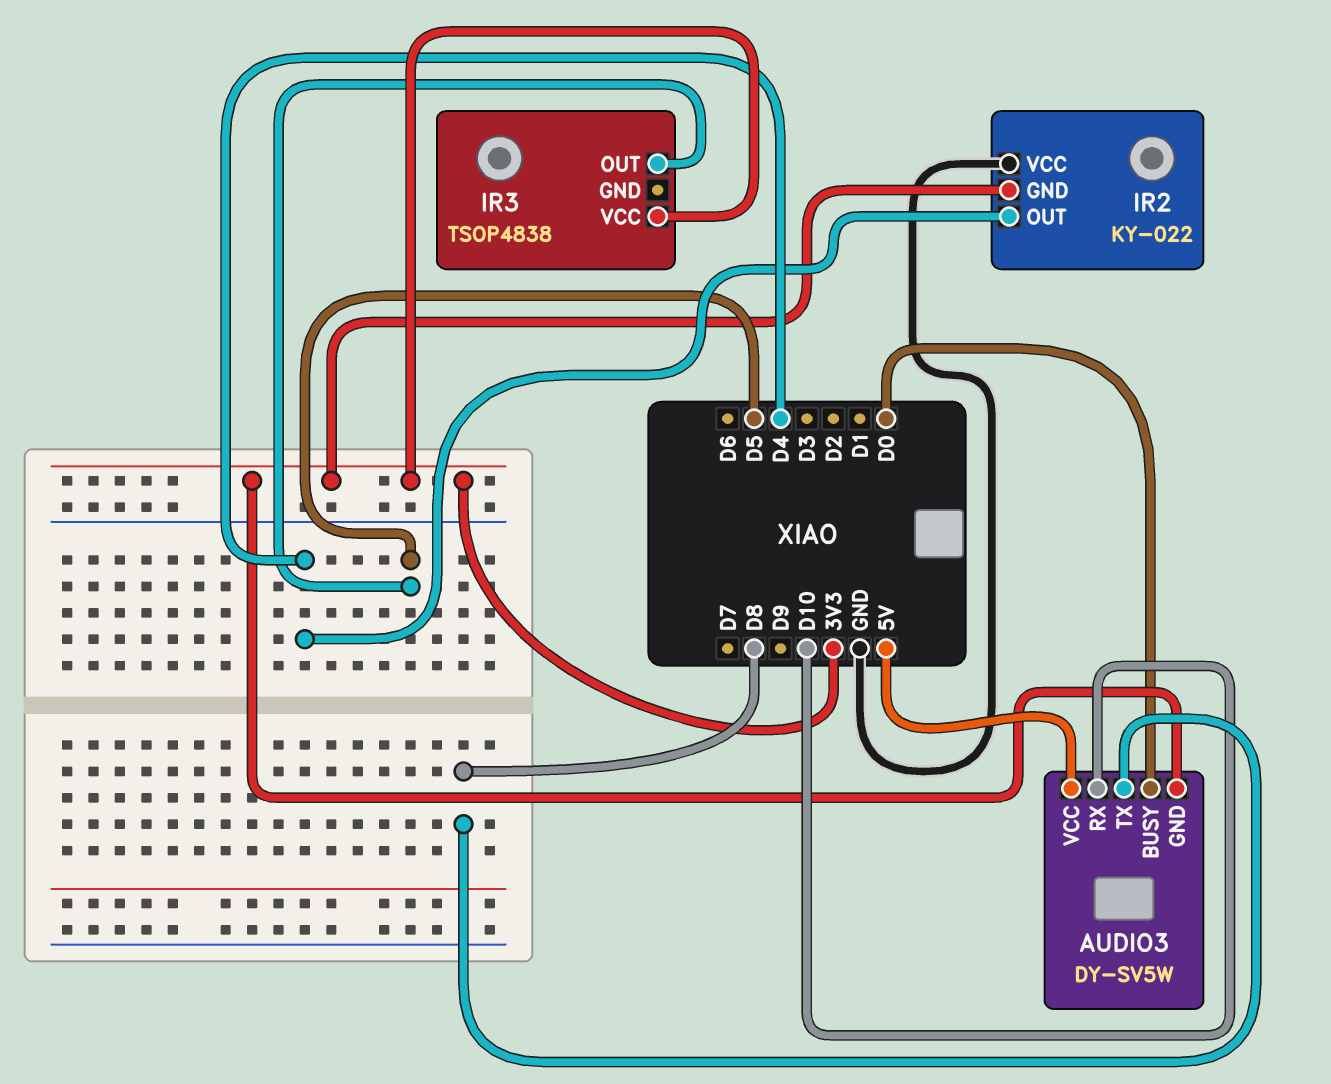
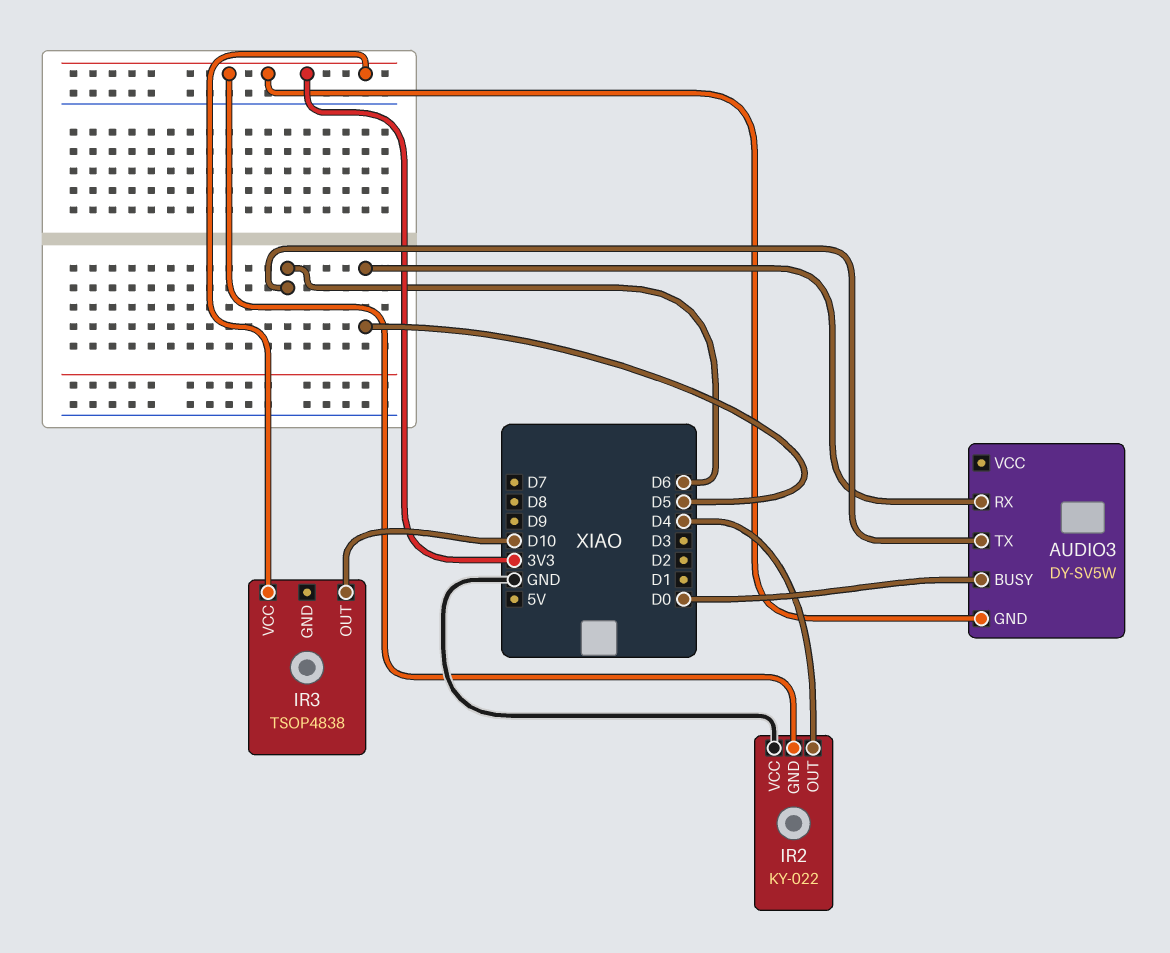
AUDIO3 pin RX: D10 -> D5
AUDIO3 pin TX: D8 -> D6
AUDIO3 pin VCC: 5V -> none
IR3 pin OUT: D5 -> D10

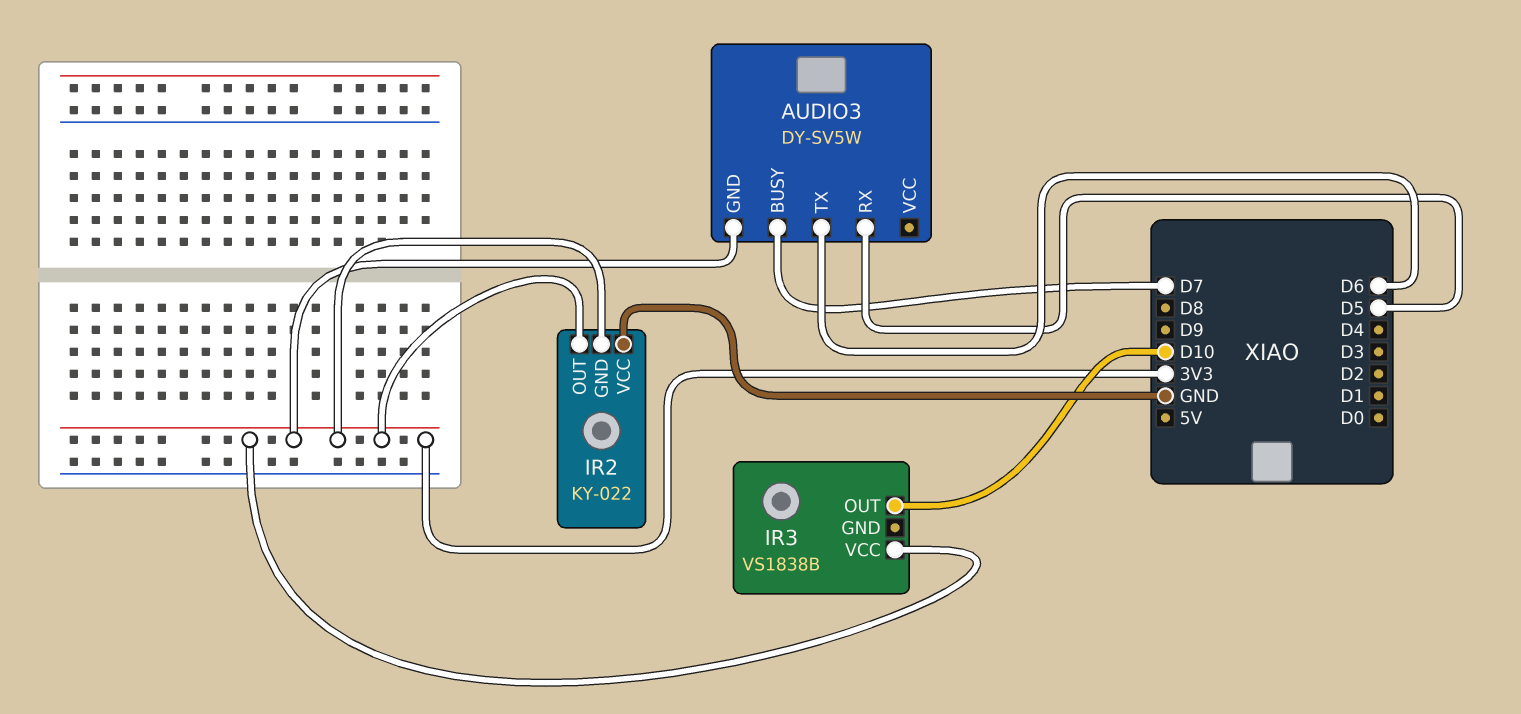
AUDIO3 pin BUSY: D0 -> D7
IR2 pin OUT: D4 -> 3V3
IR3: TSOP4838 -> VS1838B

